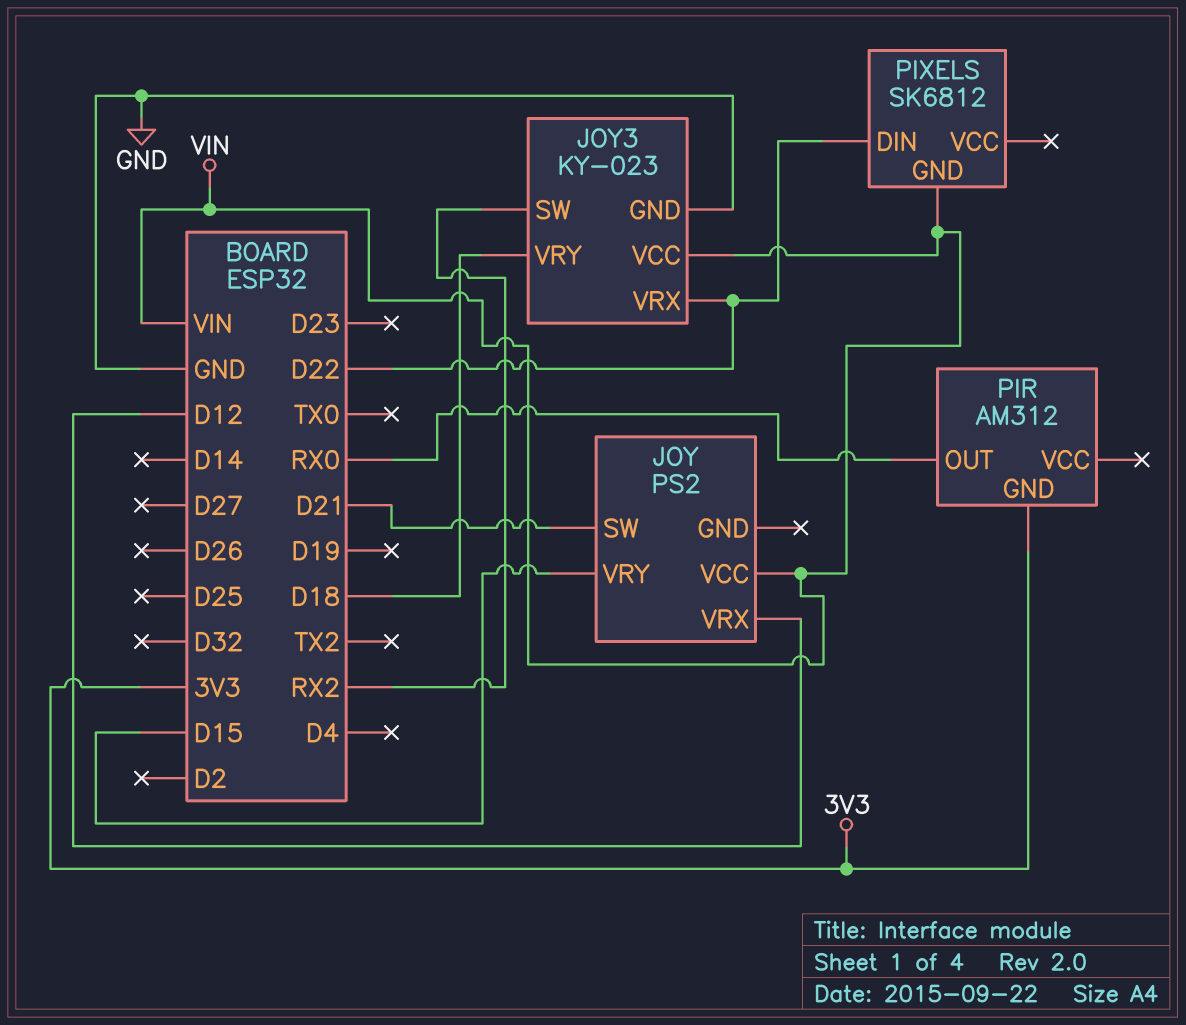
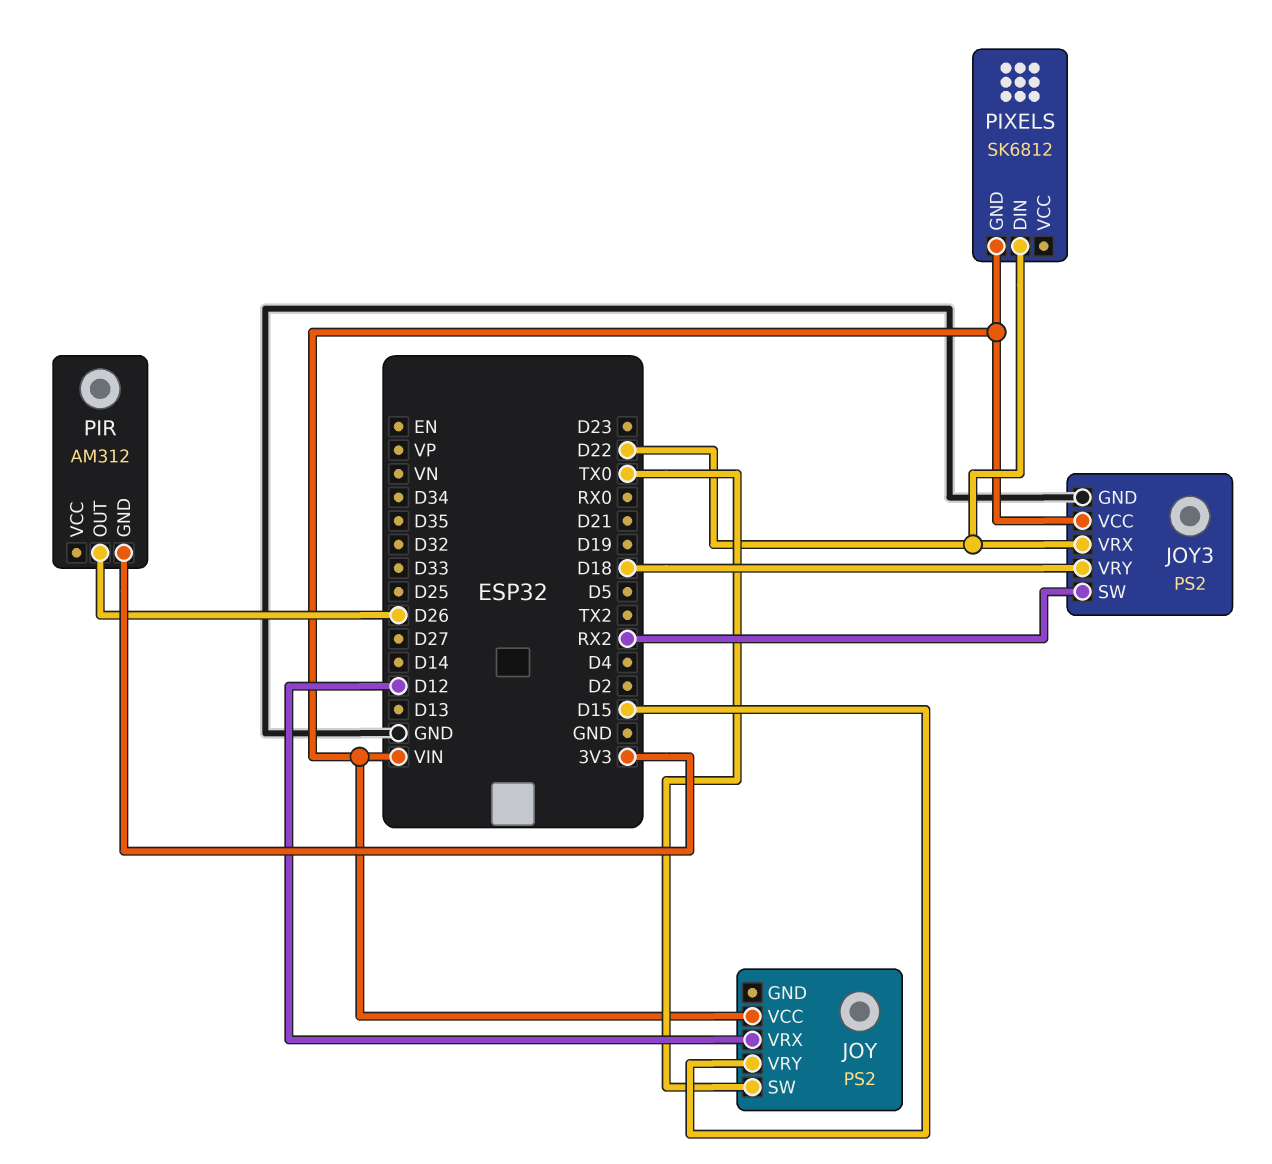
JOY pin SW: D21 -> TX0
JOY3: KY-023 -> PS2
PIR pin OUT: RX0 -> D26

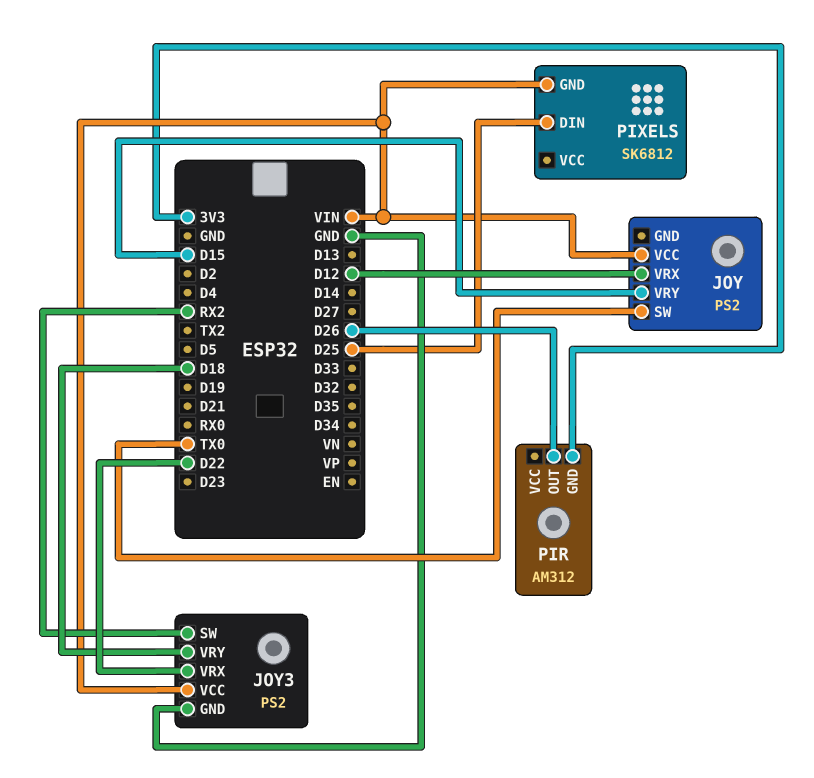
PIXELS pin DIN: D22 -> D25

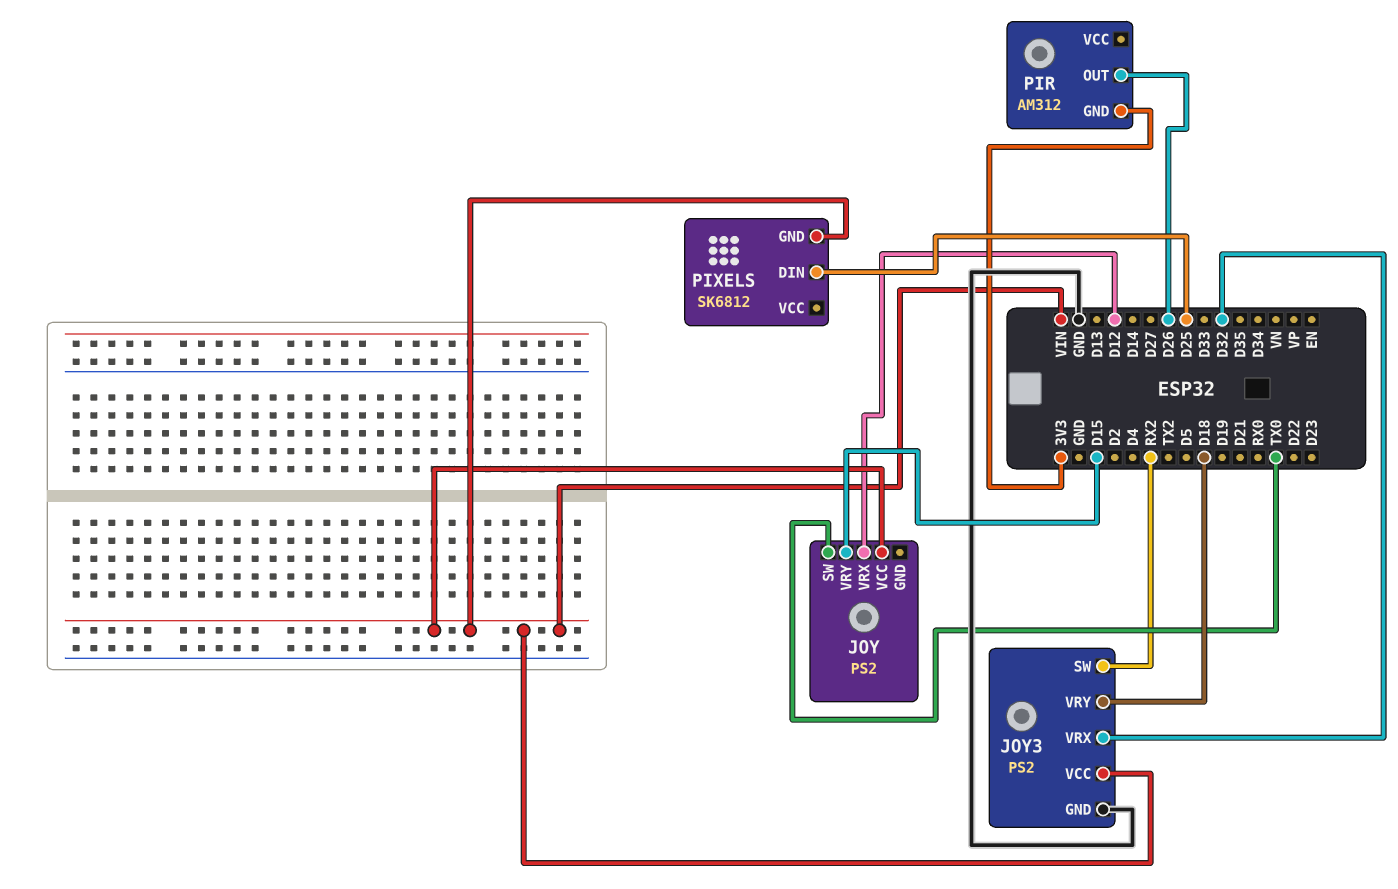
JOY3 pin VRX: D22 -> D32

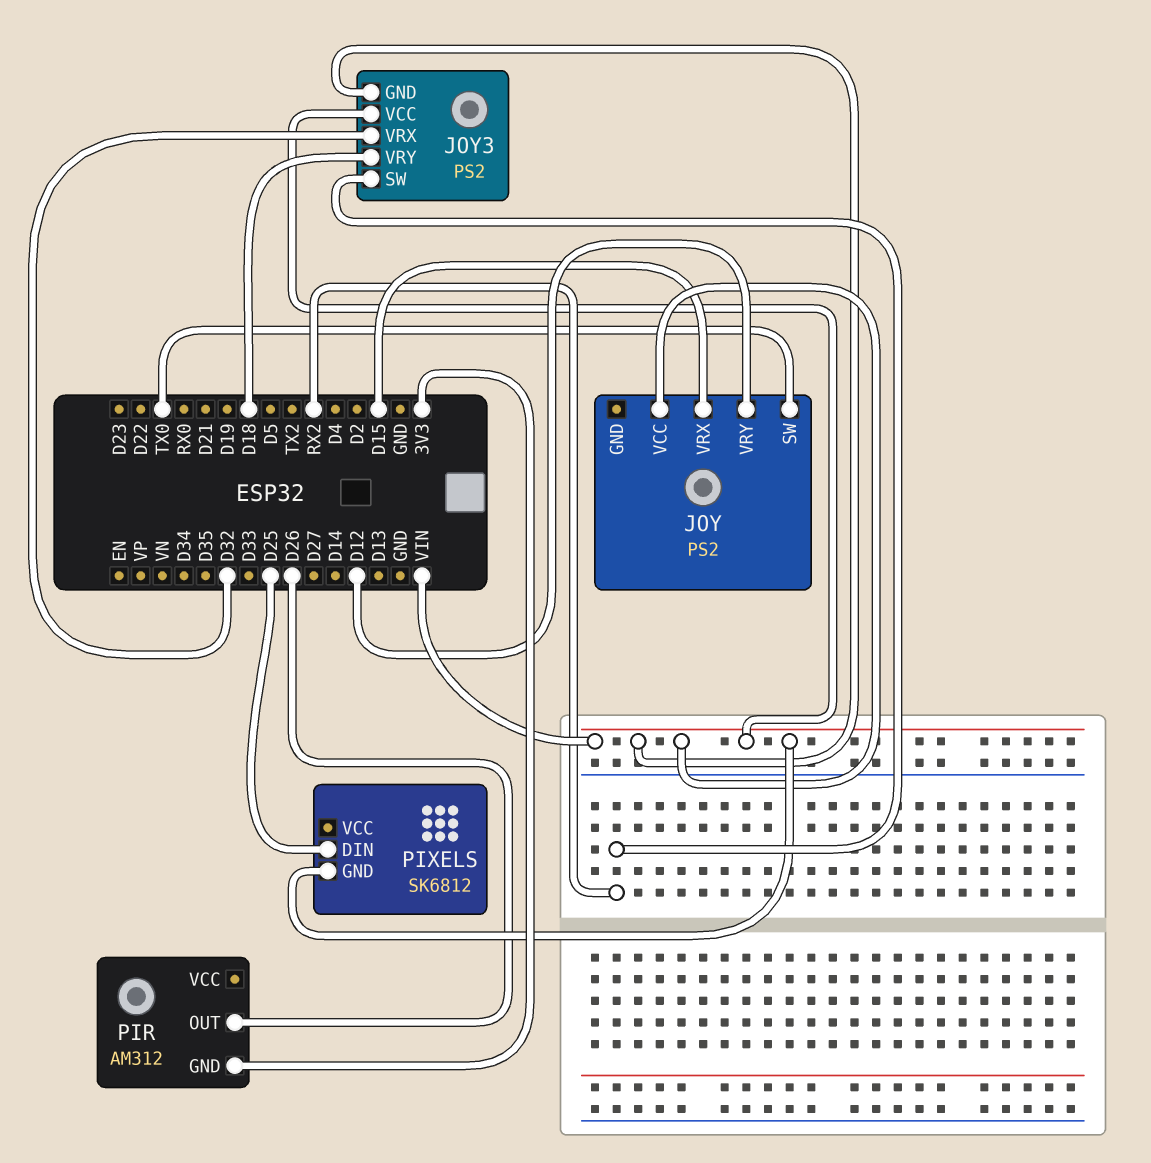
JOY pin VRX: D12 -> D15
JOY pin VRY: D15 -> D12
JOY3 pin GND: GND -> VIN

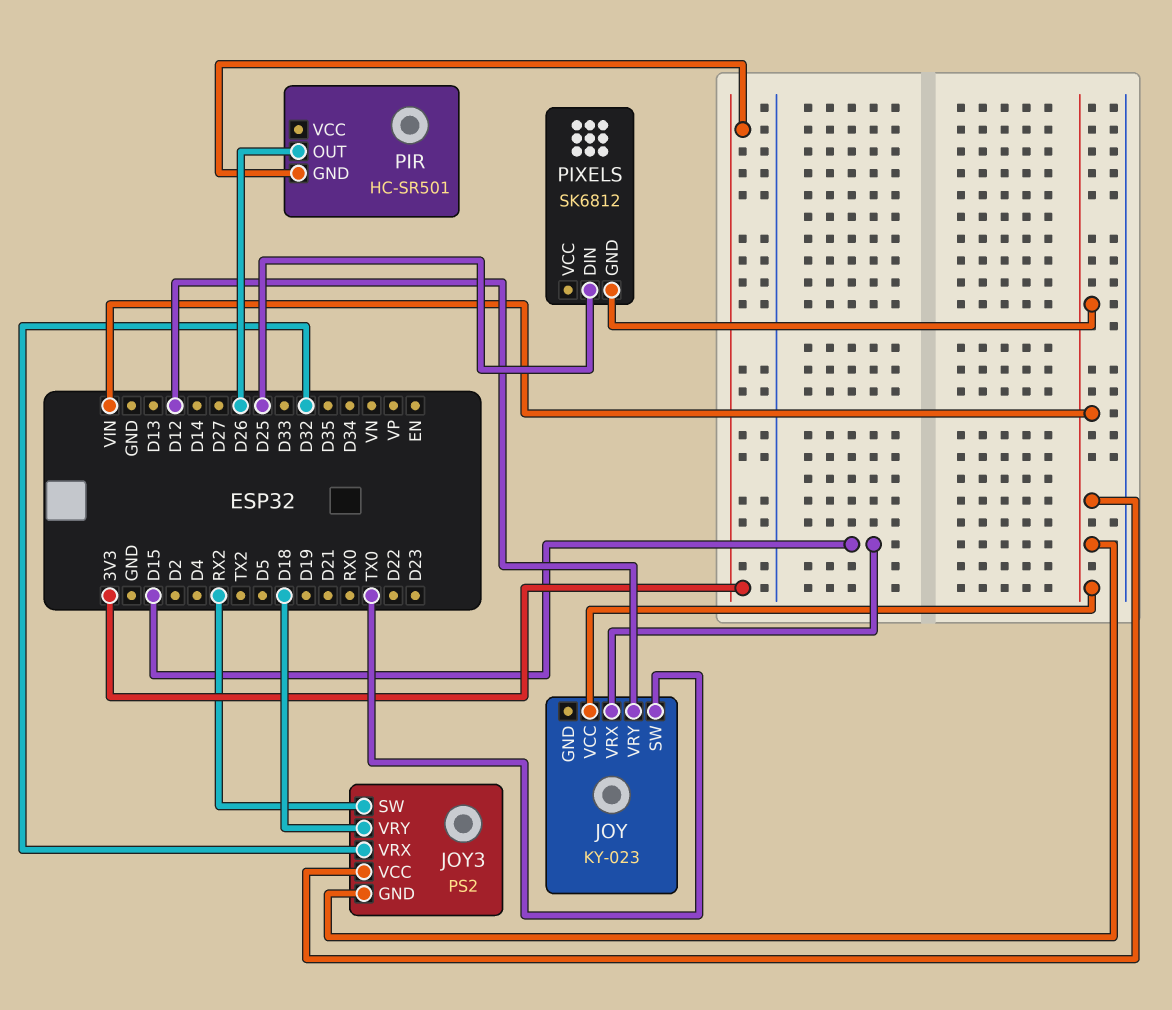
JOY: PS2 -> KY-023
PIR: AM312 -> HC-SR501

